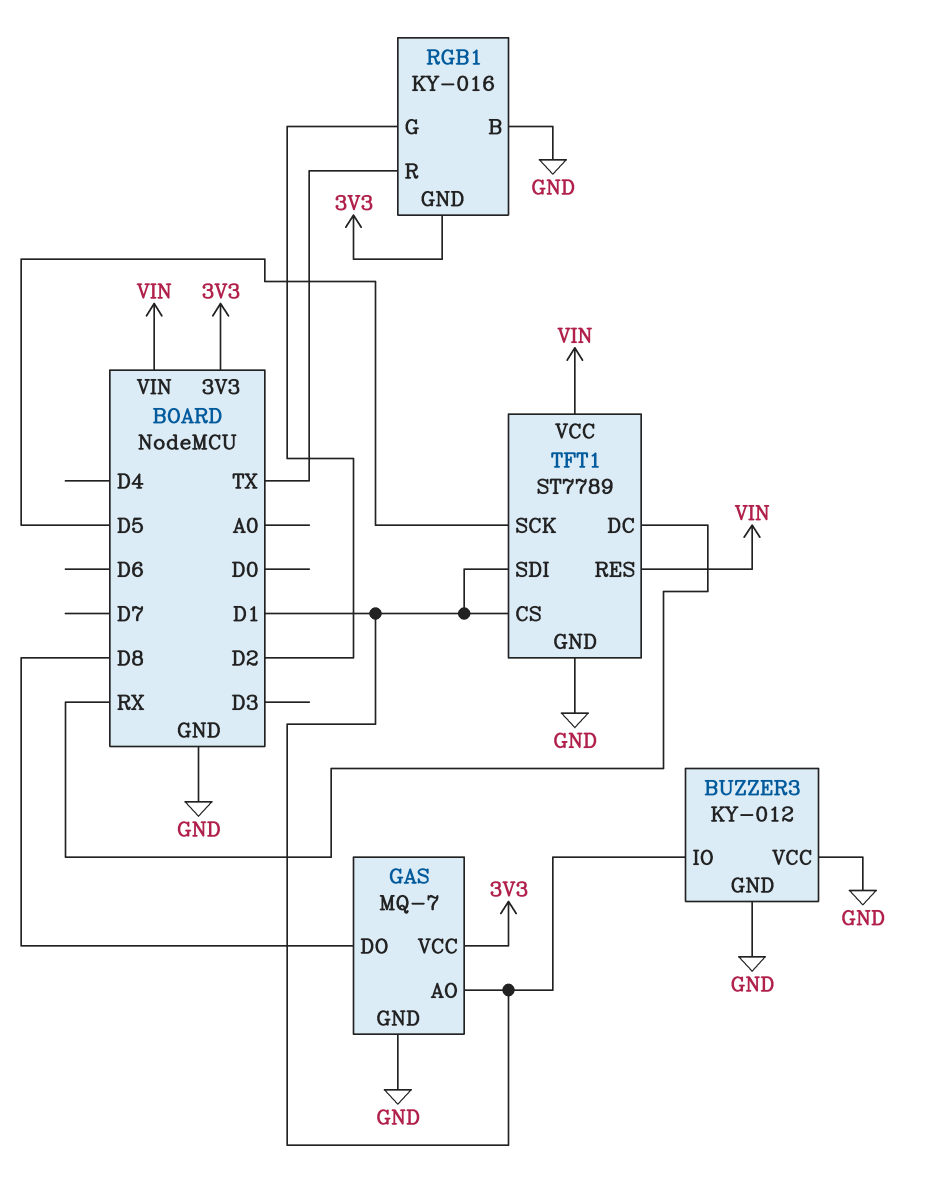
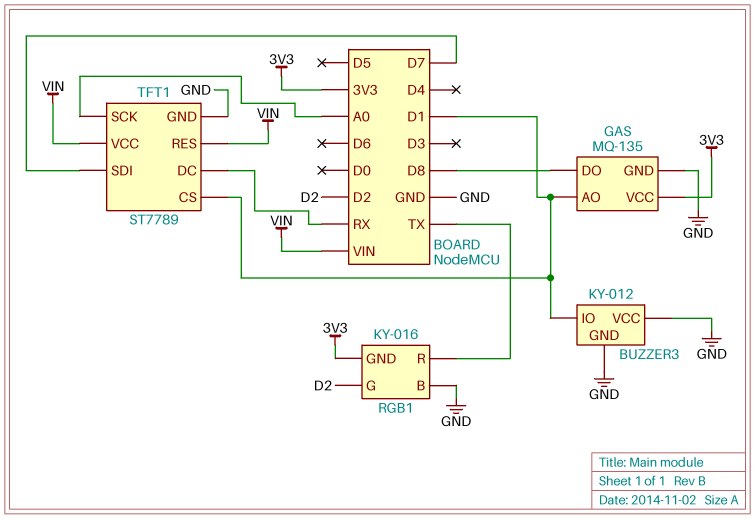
GAS: MQ-7 -> MQ-135
TFT1 pin SCK: D5 -> A0
TFT1 pin SDI: D1 -> D7

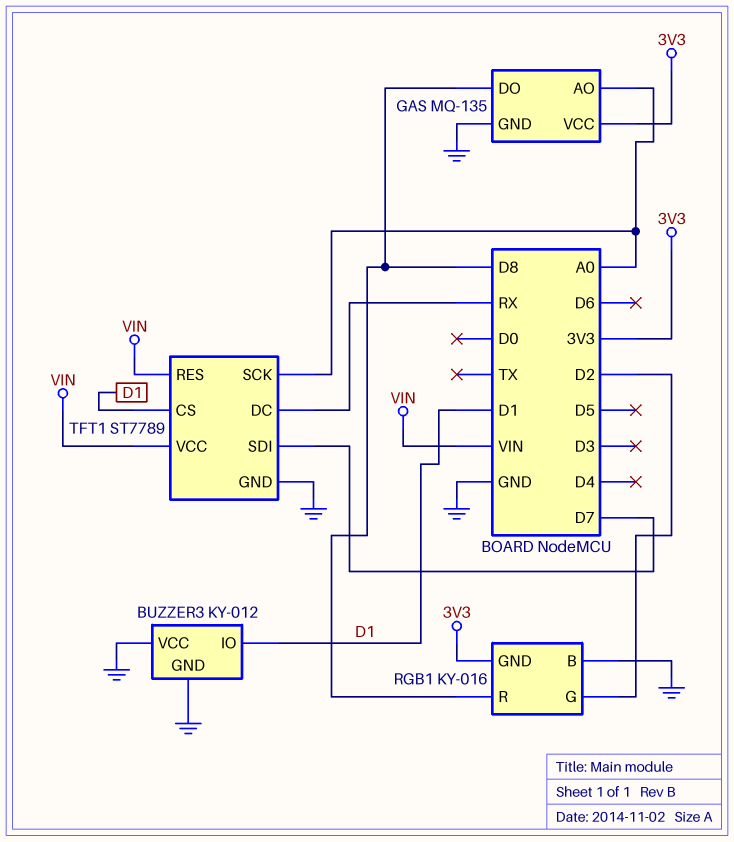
GAS pin AO: D1 -> A0
RGB1 pin R: TX -> D8

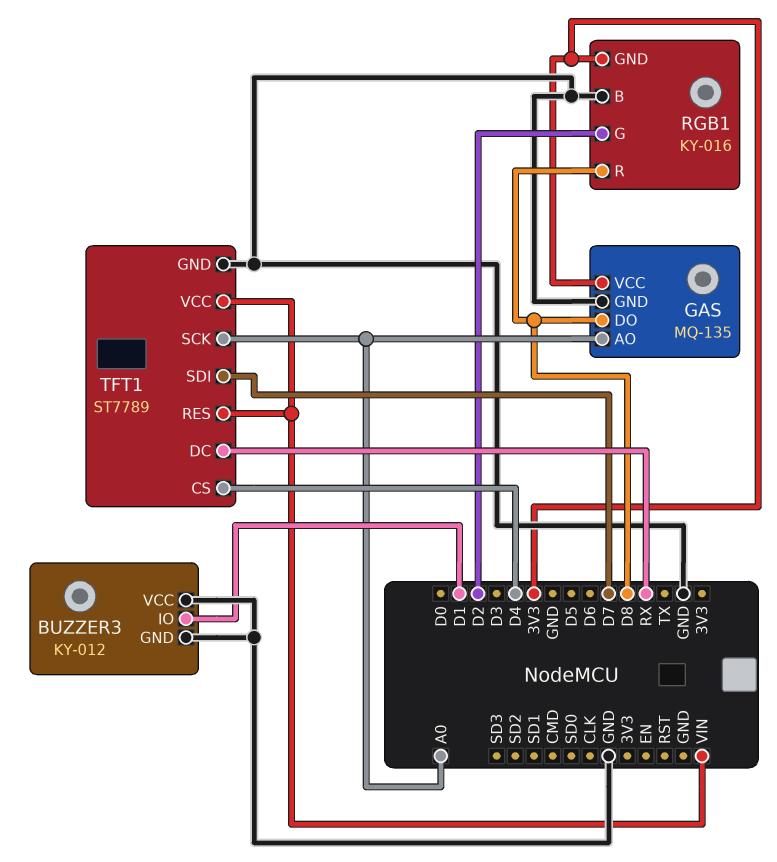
TFT1 pin CS: D1 -> D4

